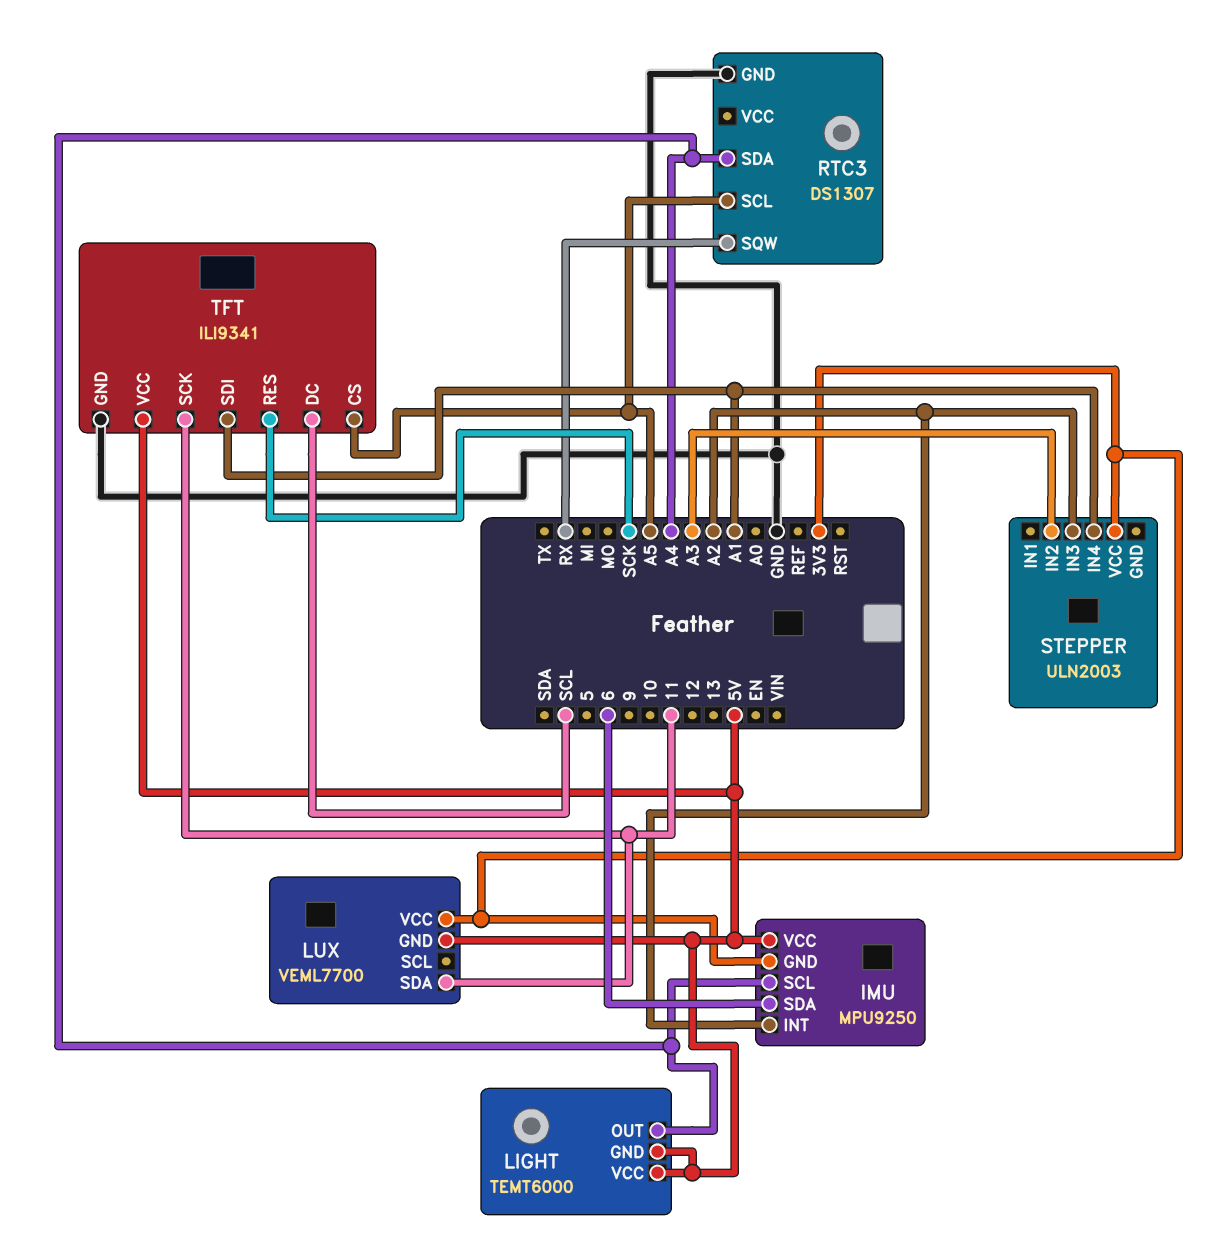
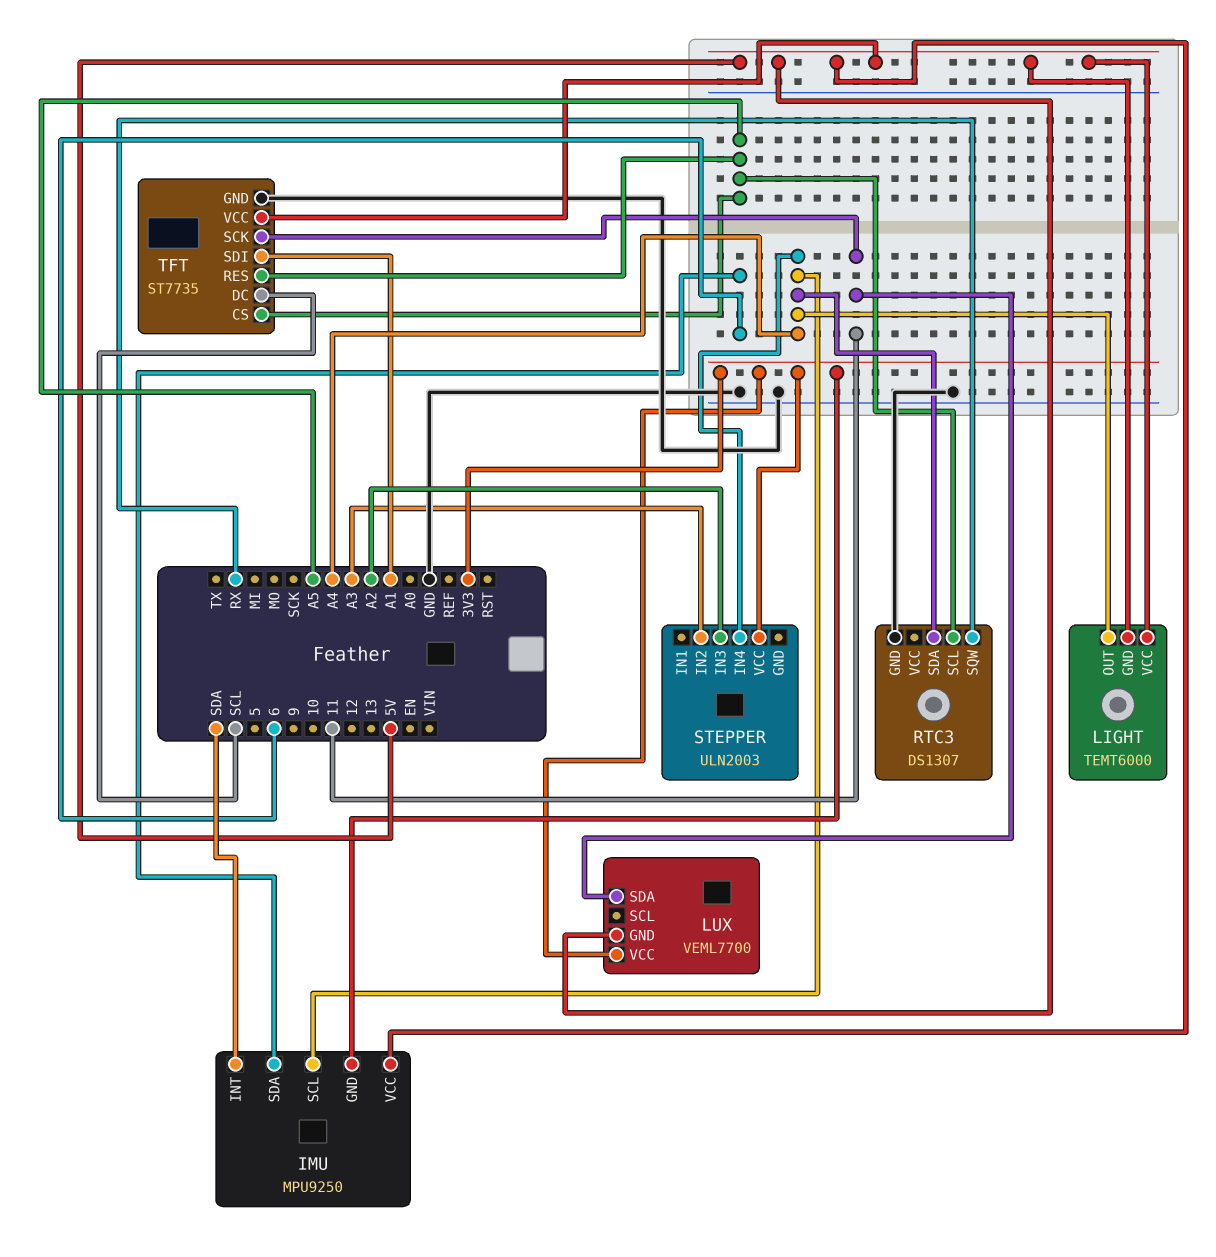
IMU pin INT: A2 -> SDA
STEPPER pin IN4: A1 -> A4
TFT: ILI9341 -> ST7735
TFT pin RES: SCK -> A5

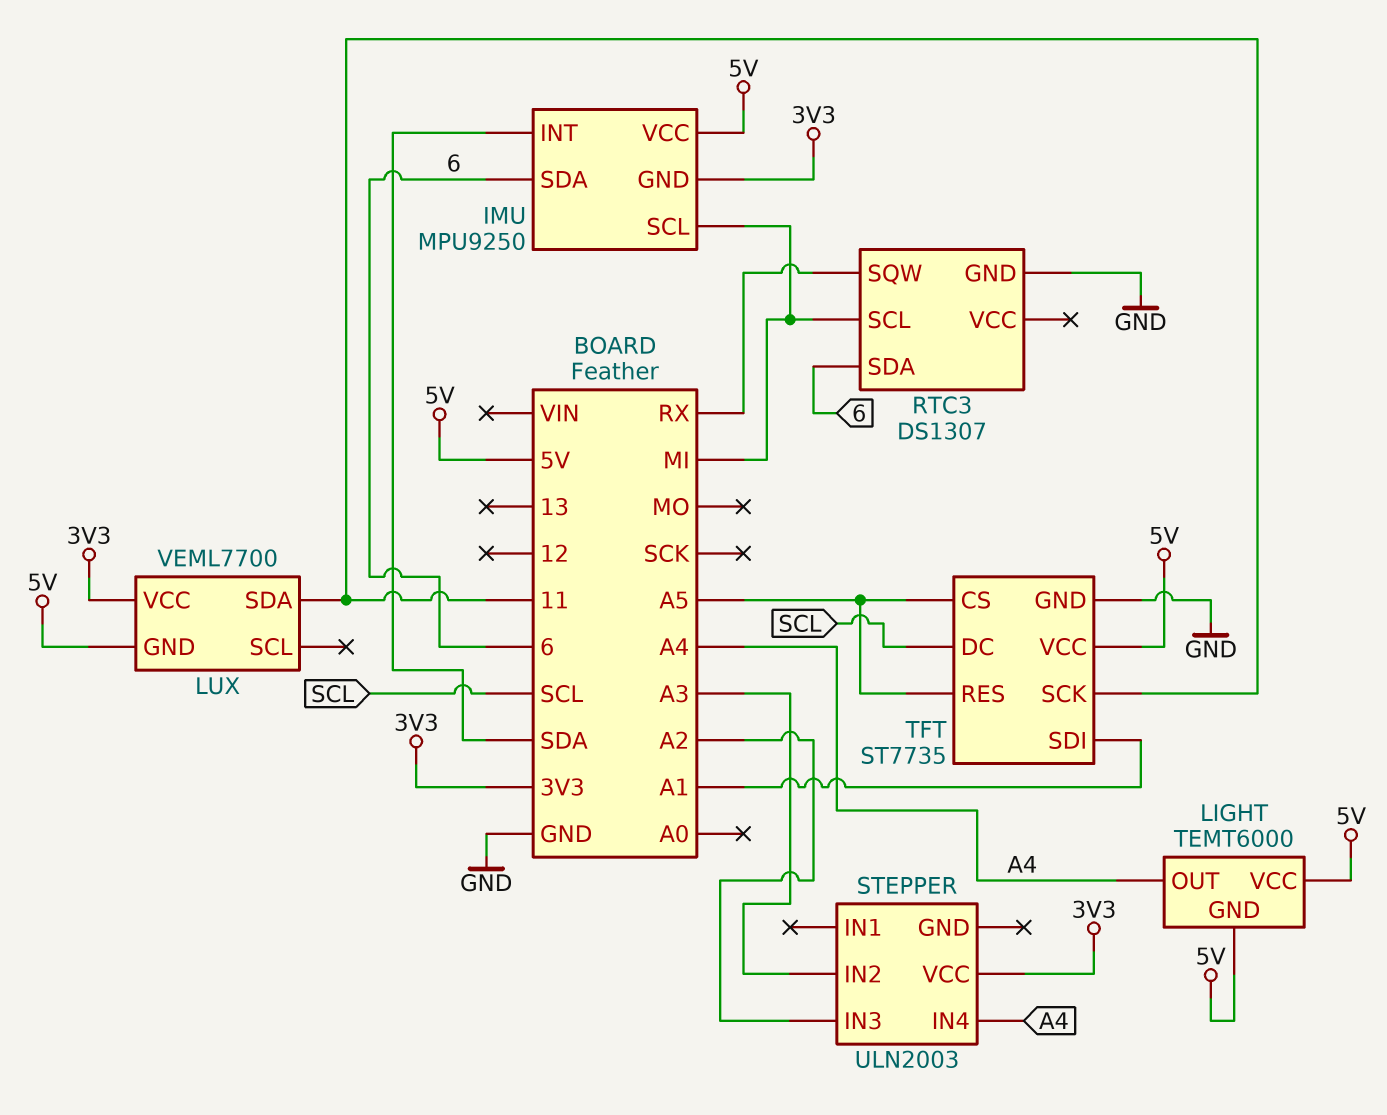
IMU pin SCL: A4 -> MI
RTC3 pin SCL: A5 -> MI
RTC3 pin SDA: A4 -> 6

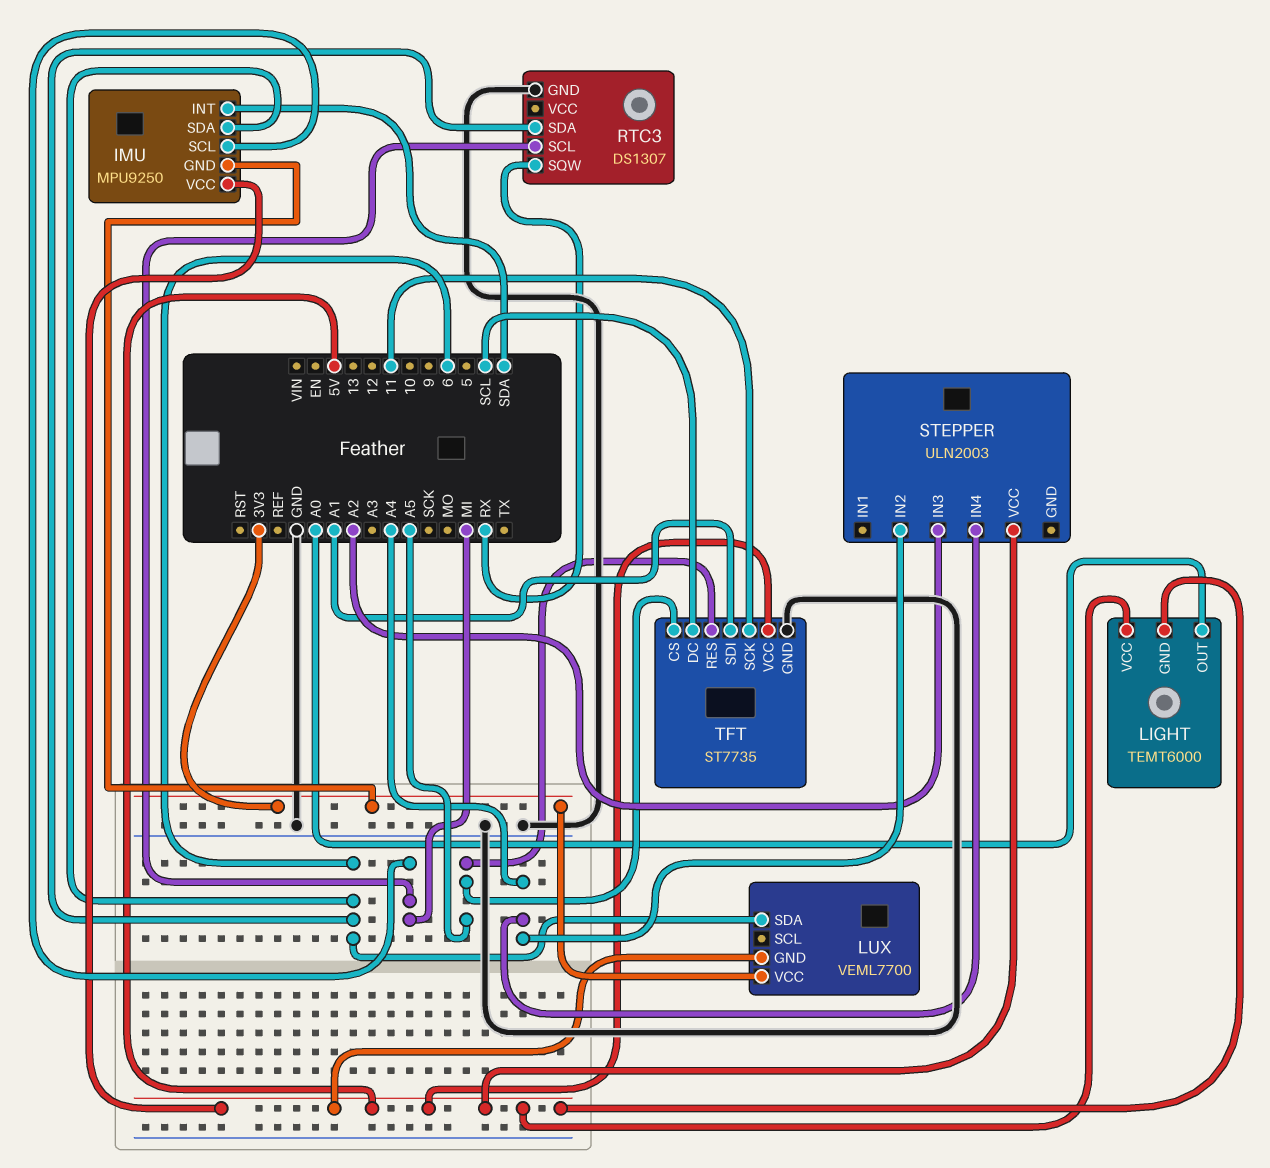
LIGHT pin OUT: A4 -> A0
LUX pin SDA: 11 -> 6
STEPPER pin IN2: A3 -> A4
STEPPER pin VCC: 3V3 -> 5V

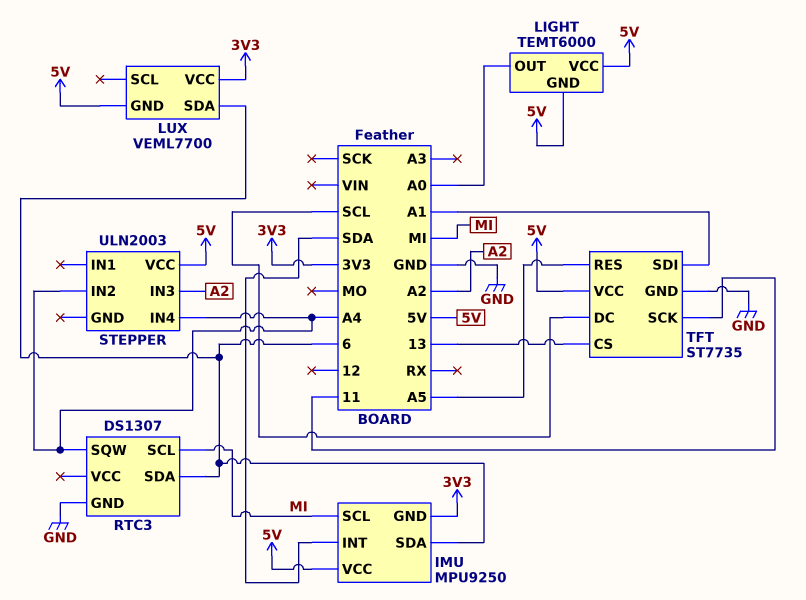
RTC3 pin SQW: RX -> A4
TFT pin CS: A5 -> 13

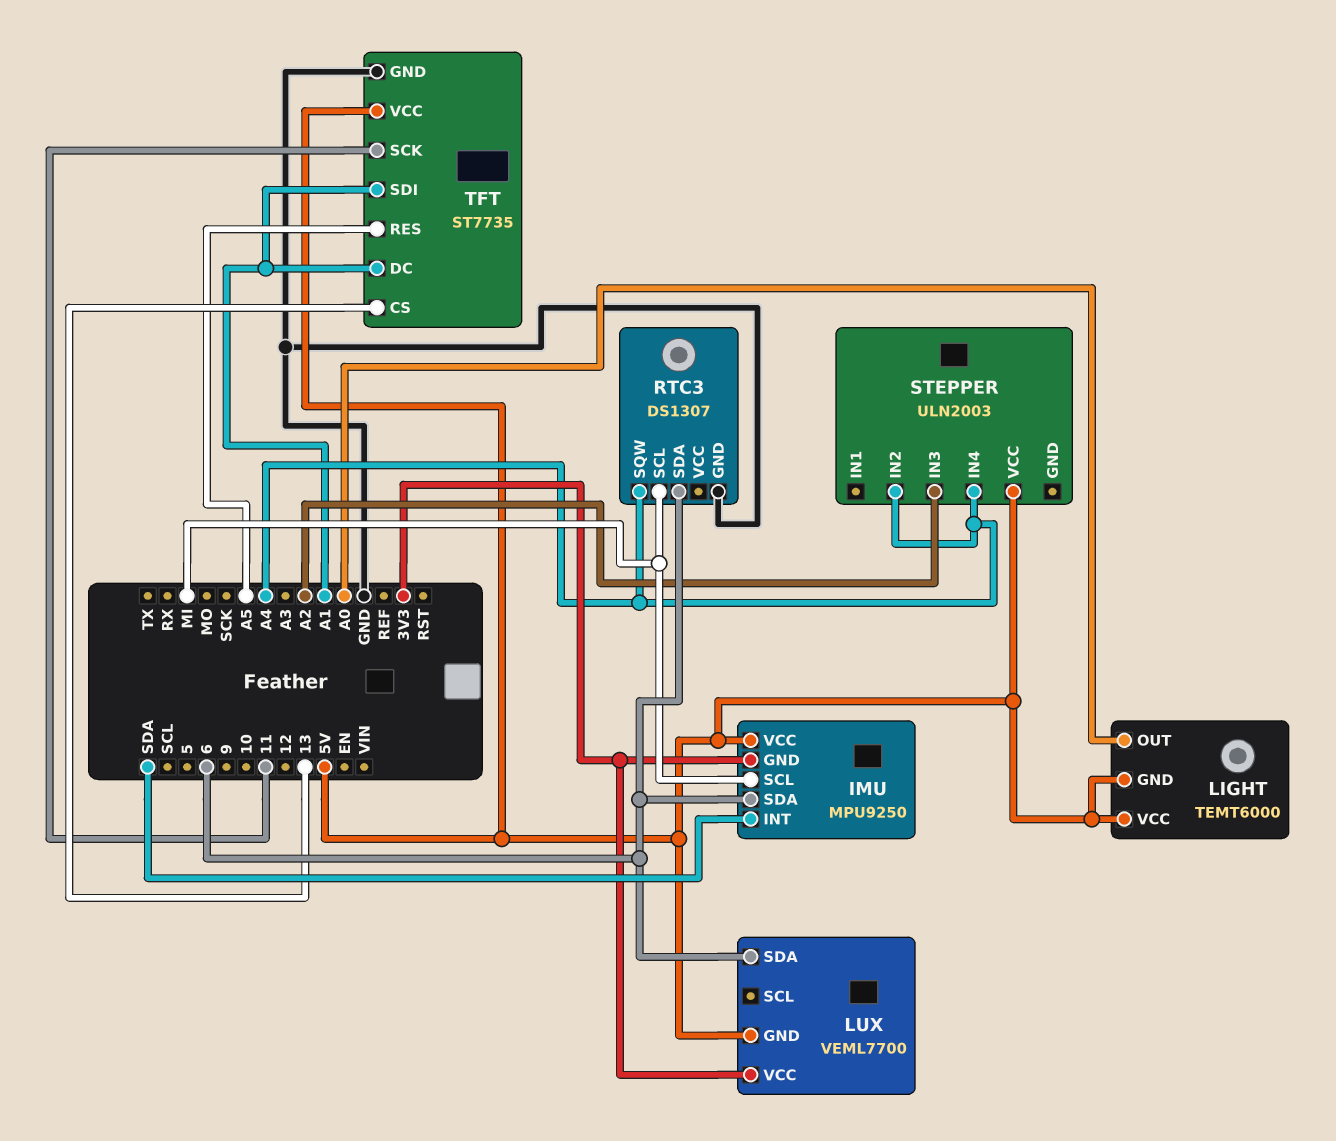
TFT pin DC: SCL -> A1

